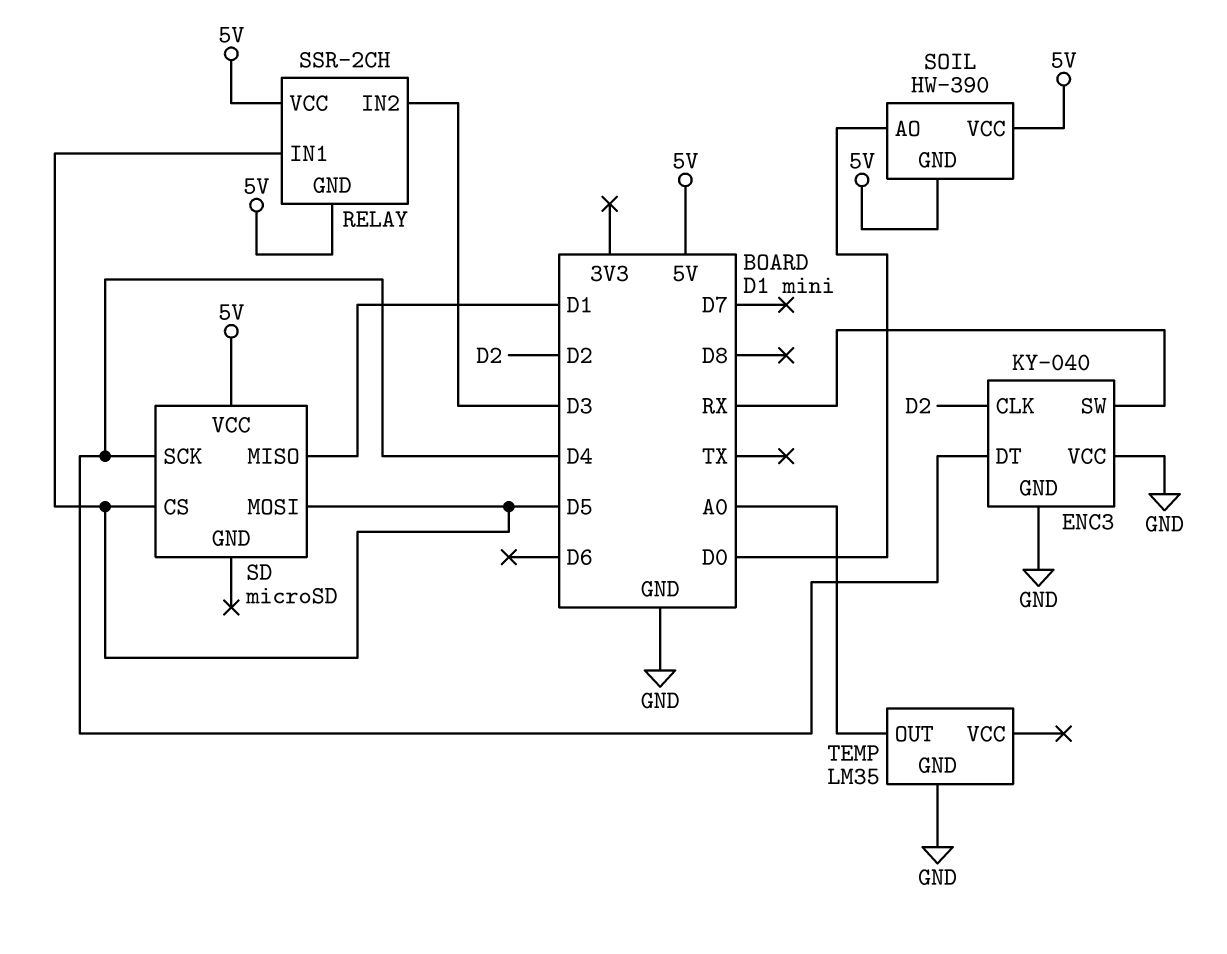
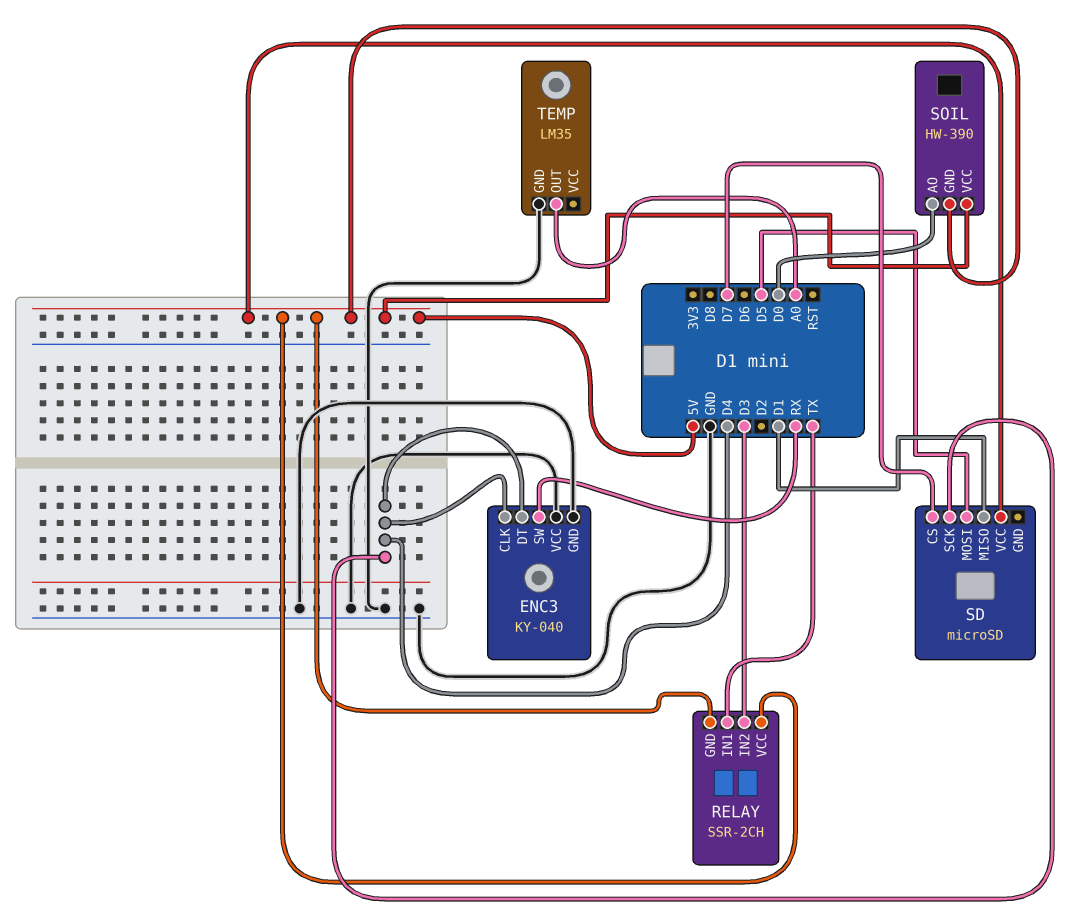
ENC3 pin CLK: D2 -> D4
RELAY pin IN1: D5 -> TX
SD pin CS: D5 -> D7

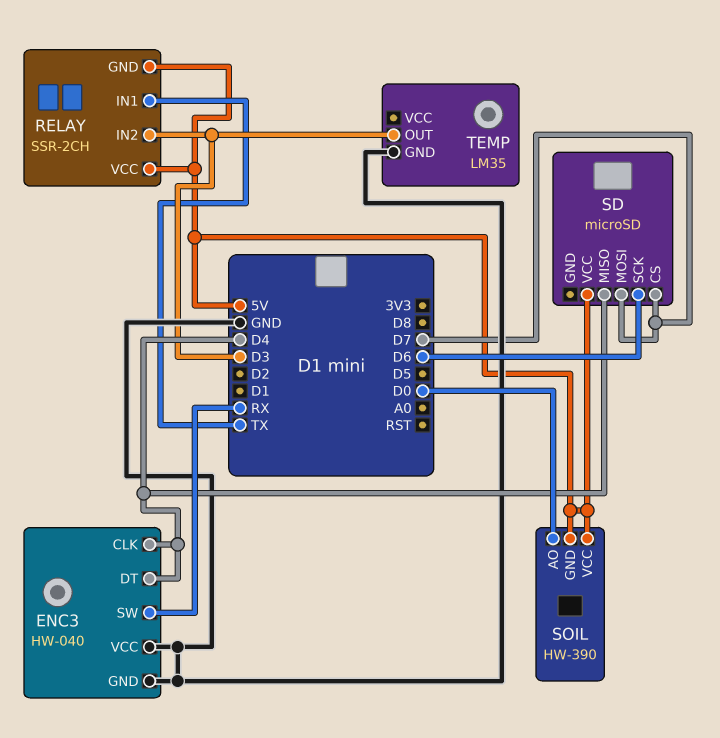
ENC3: KY-040 -> HW-040
SD pin MISO: D1 -> D4
SD pin MOSI: D5 -> D7
SD pin SCK: D4 -> D6
TEMP pin OUT: A0 -> D3

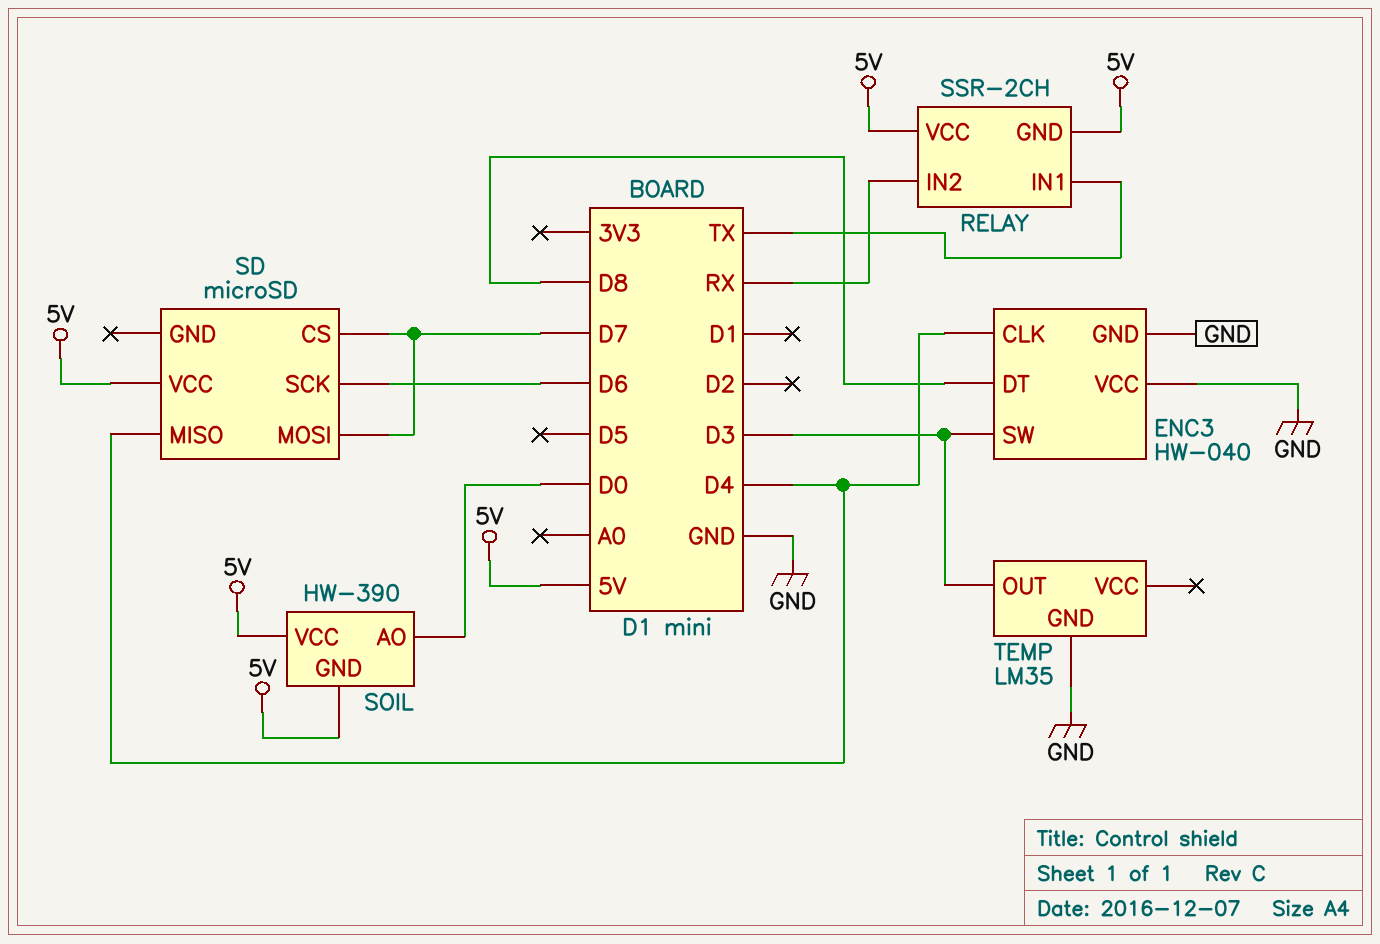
ENC3 pin DT: D4 -> D8
ENC3 pin SW: RX -> D3
RELAY pin IN2: D3 -> RX

